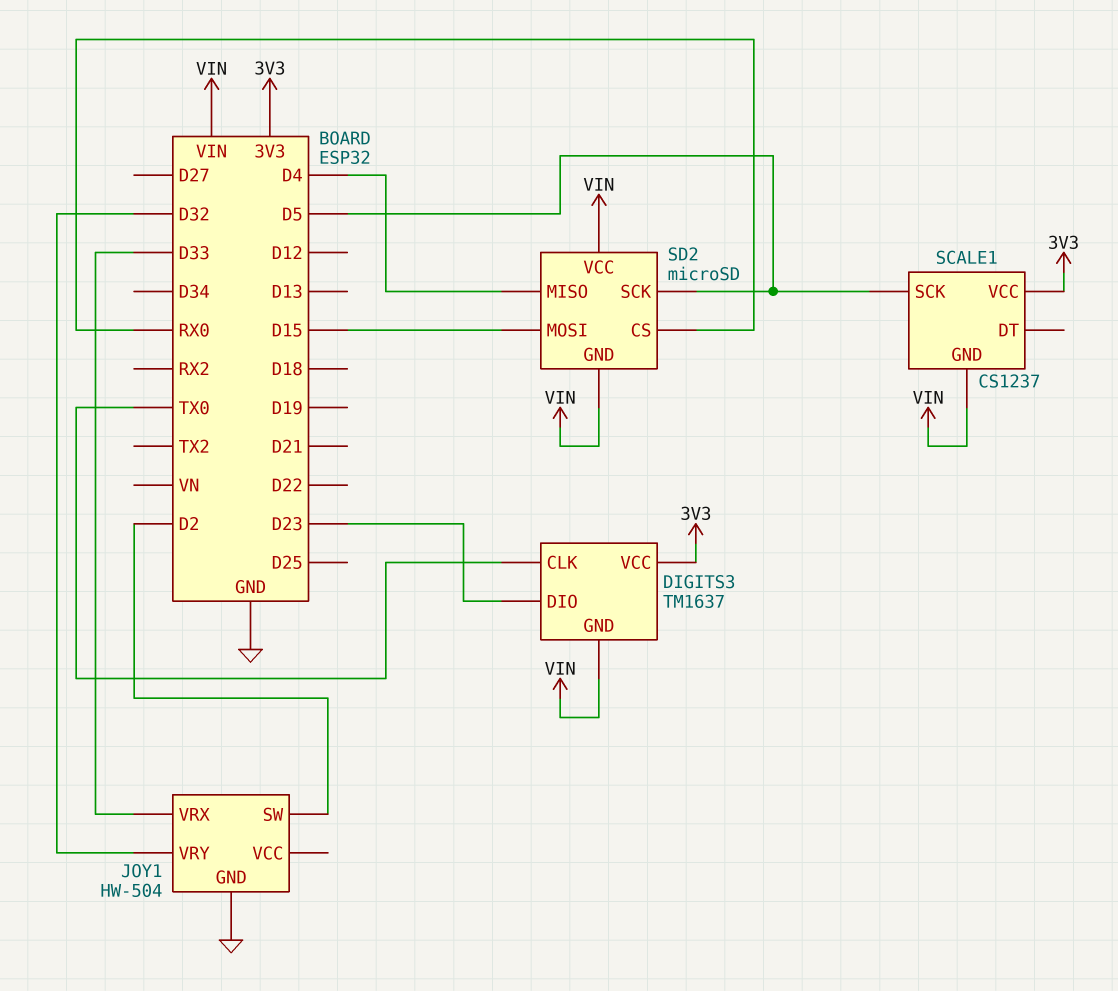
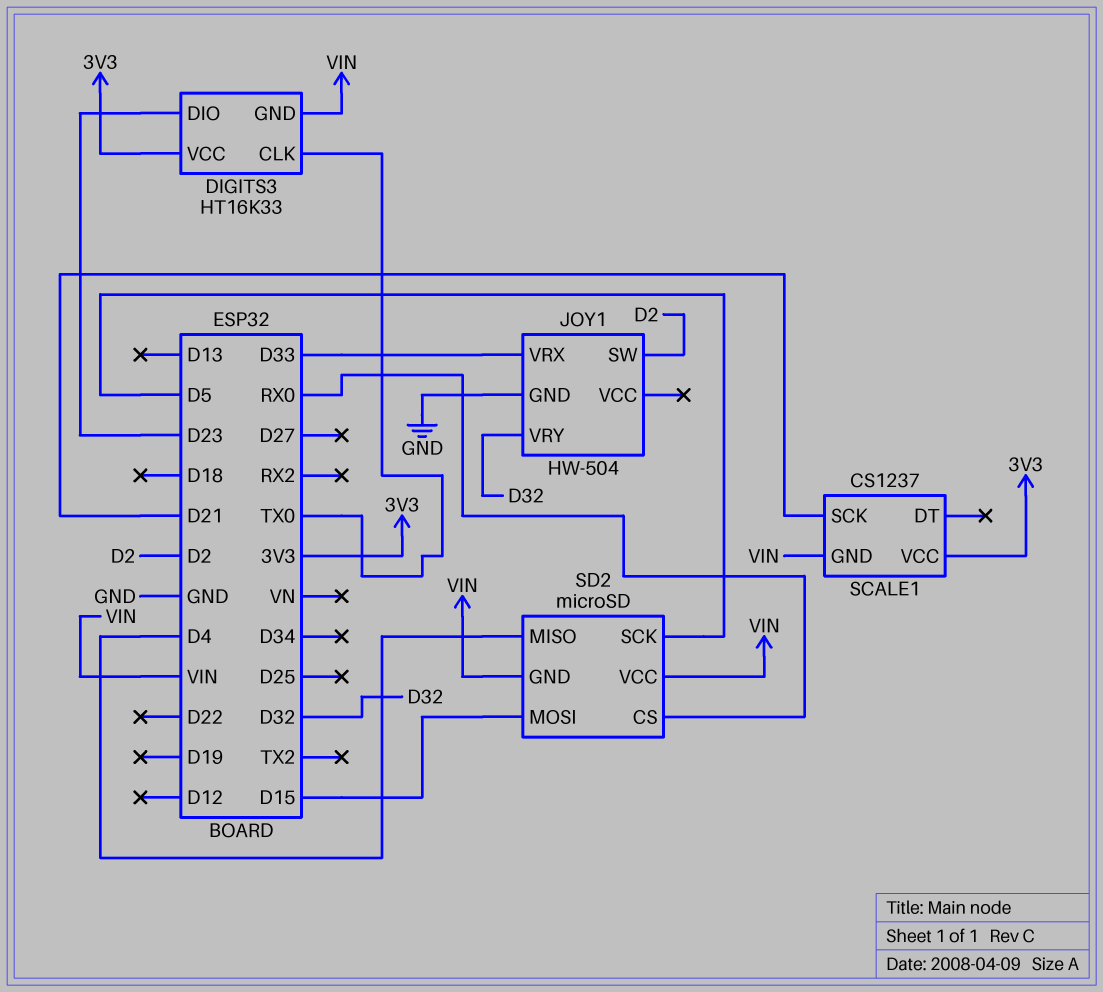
DIGITS3: TM1637 -> HT16K33
SCALE1 pin SCK: D5 -> D21

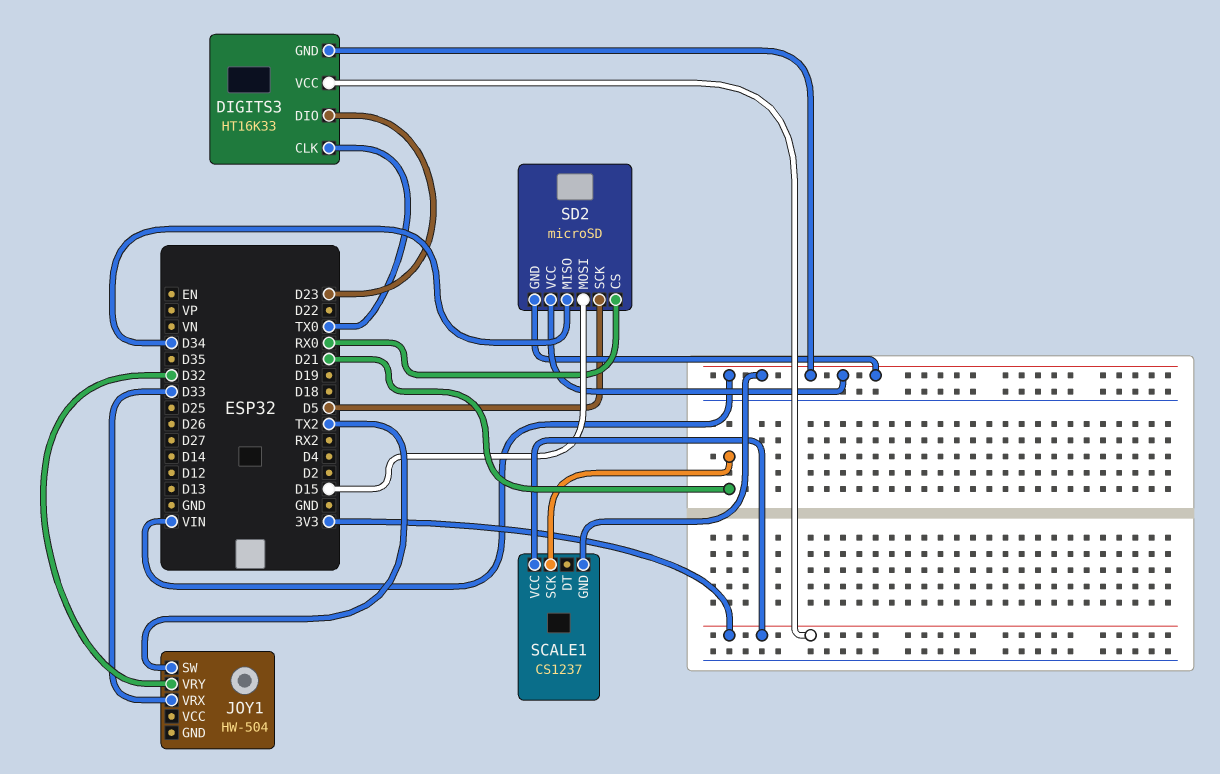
JOY1 pin GND: GND -> none
JOY1 pin SW: D2 -> TX2
SD2 pin MISO: D4 -> D34

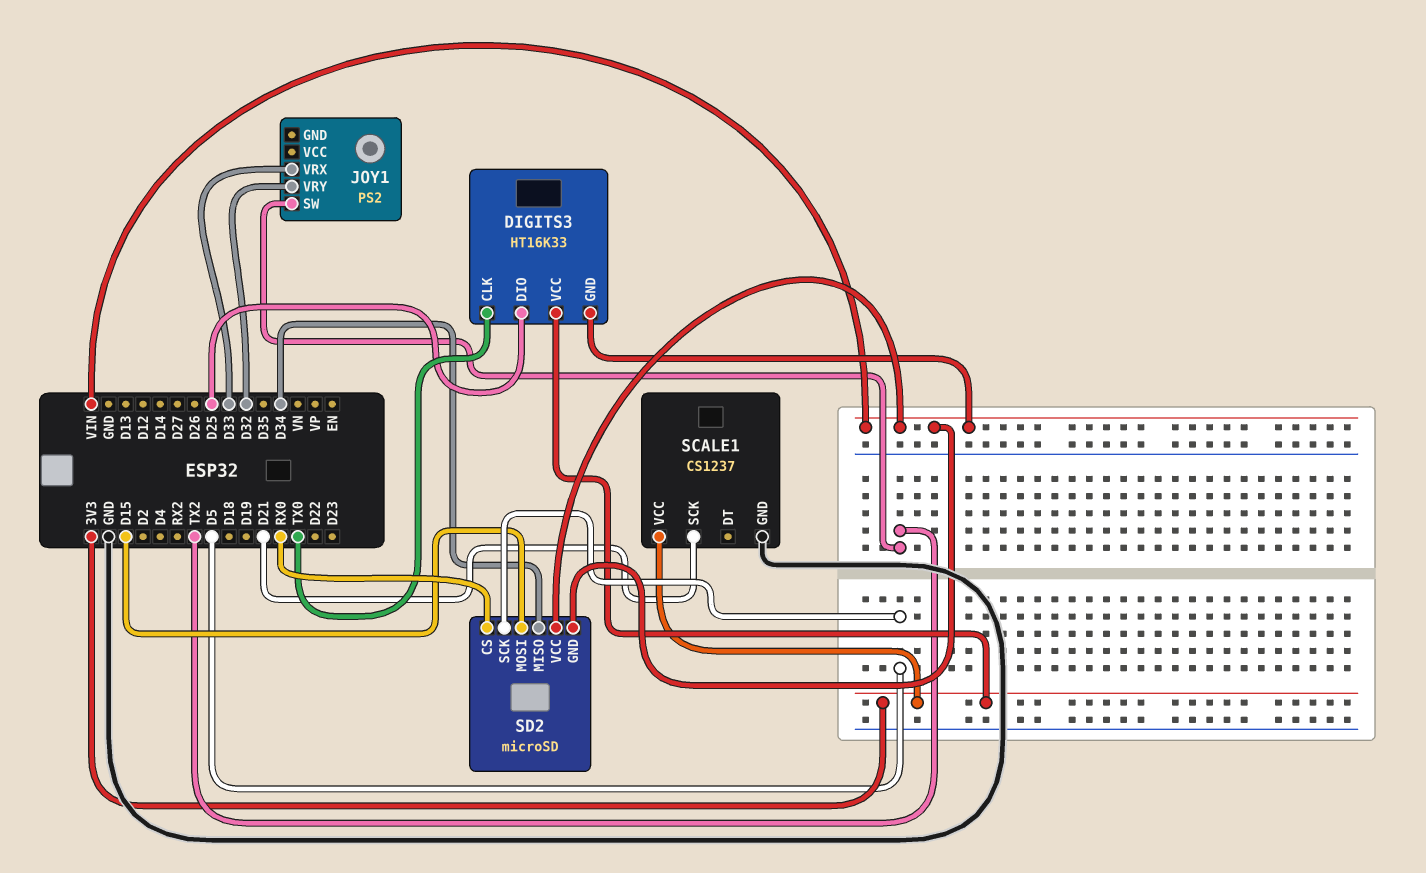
DIGITS3 pin DIO: D23 -> D25
JOY1: HW-504 -> PS2
SCALE1 pin GND: VIN -> GND

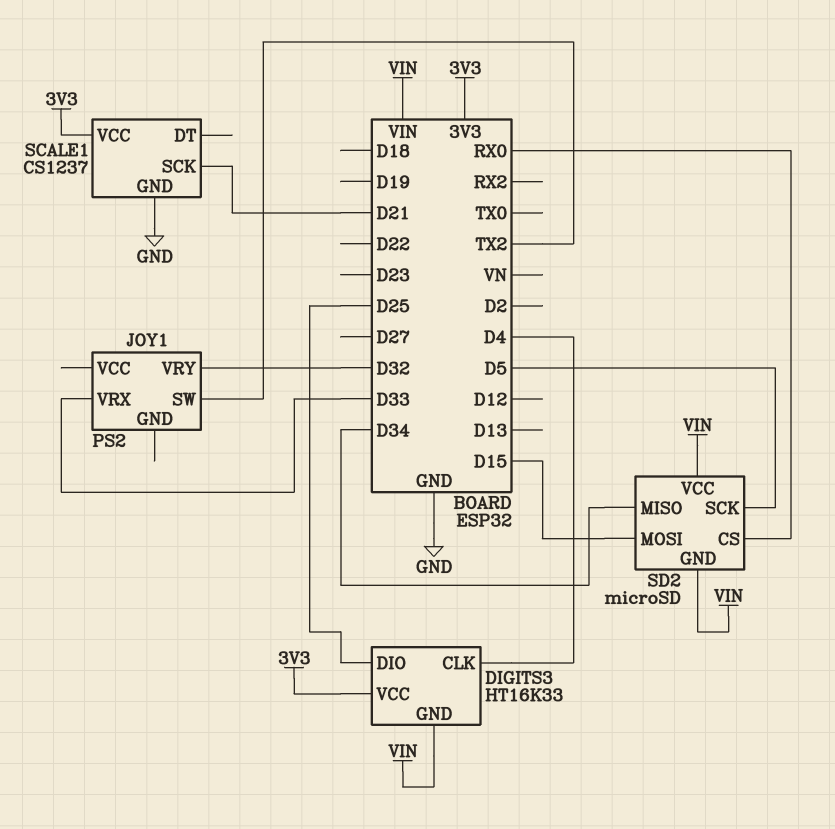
DIGITS3 pin CLK: TX0 -> D4

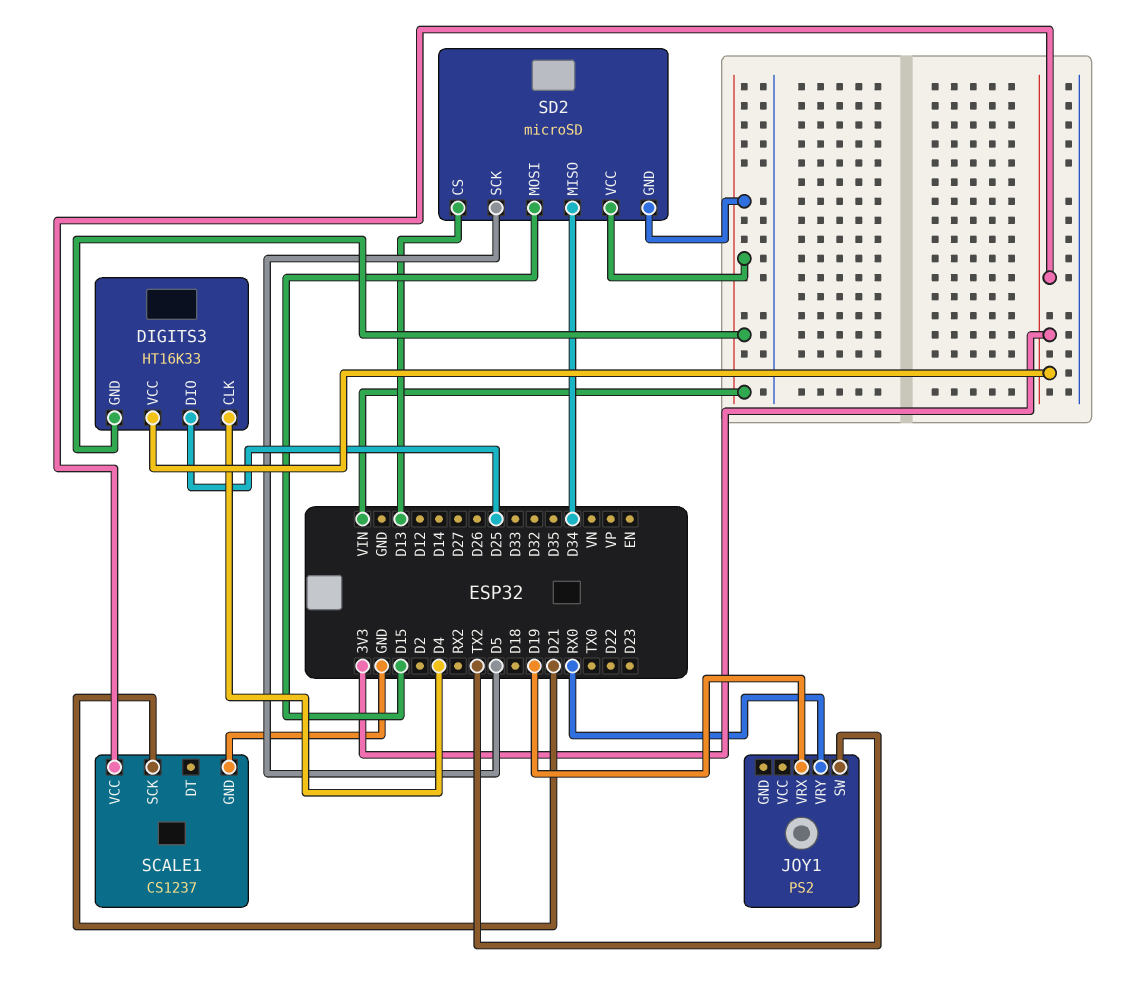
JOY1 pin VRX: D33 -> D19
JOY1 pin VRY: D32 -> RX0
SD2 pin CS: RX0 -> D13

